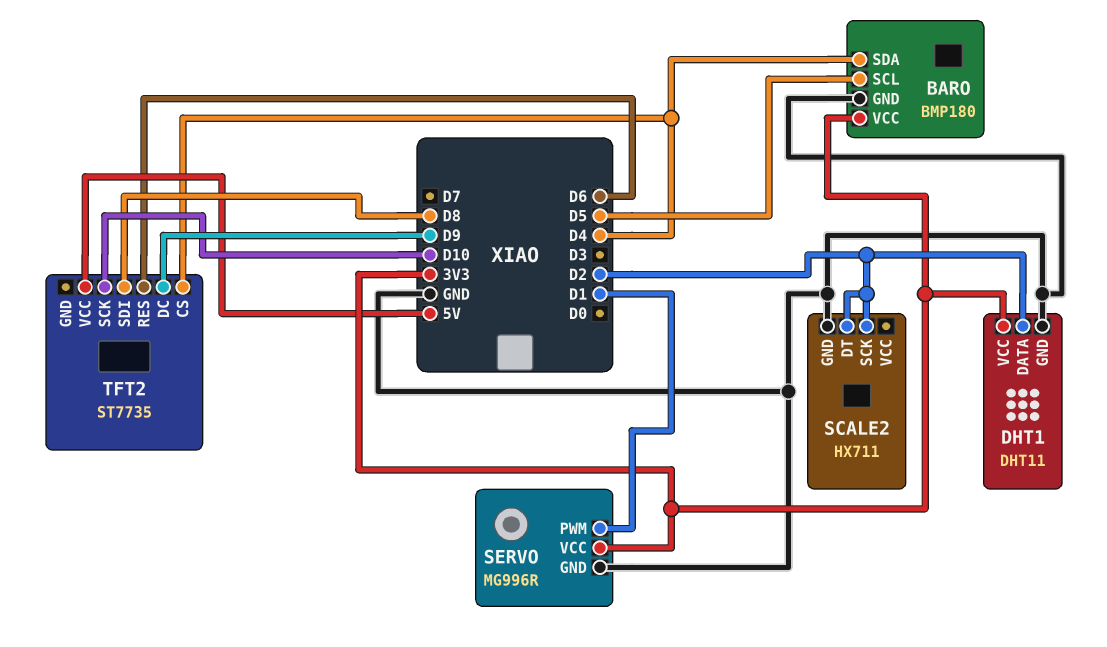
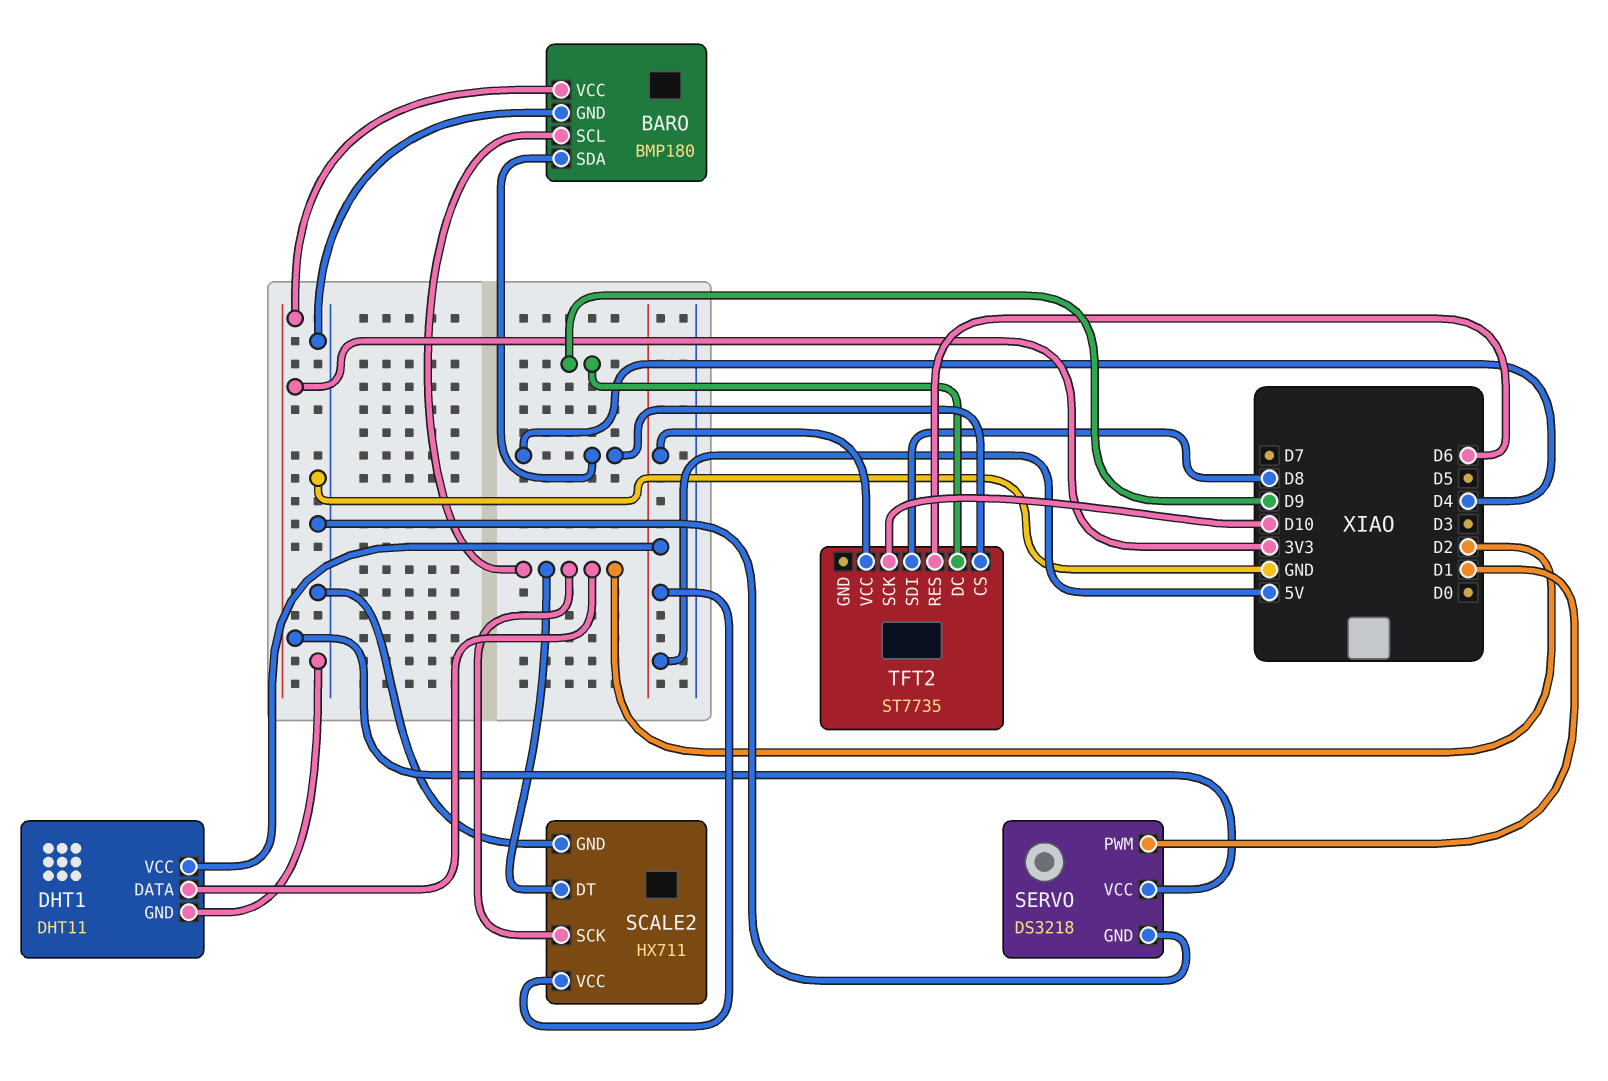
BARO pin SCL: D5 -> D2
DHT1 pin VCC: 3V3 -> 5V
SCALE2 pin VCC: none -> 5V
SERVO: MG996R -> DS3218

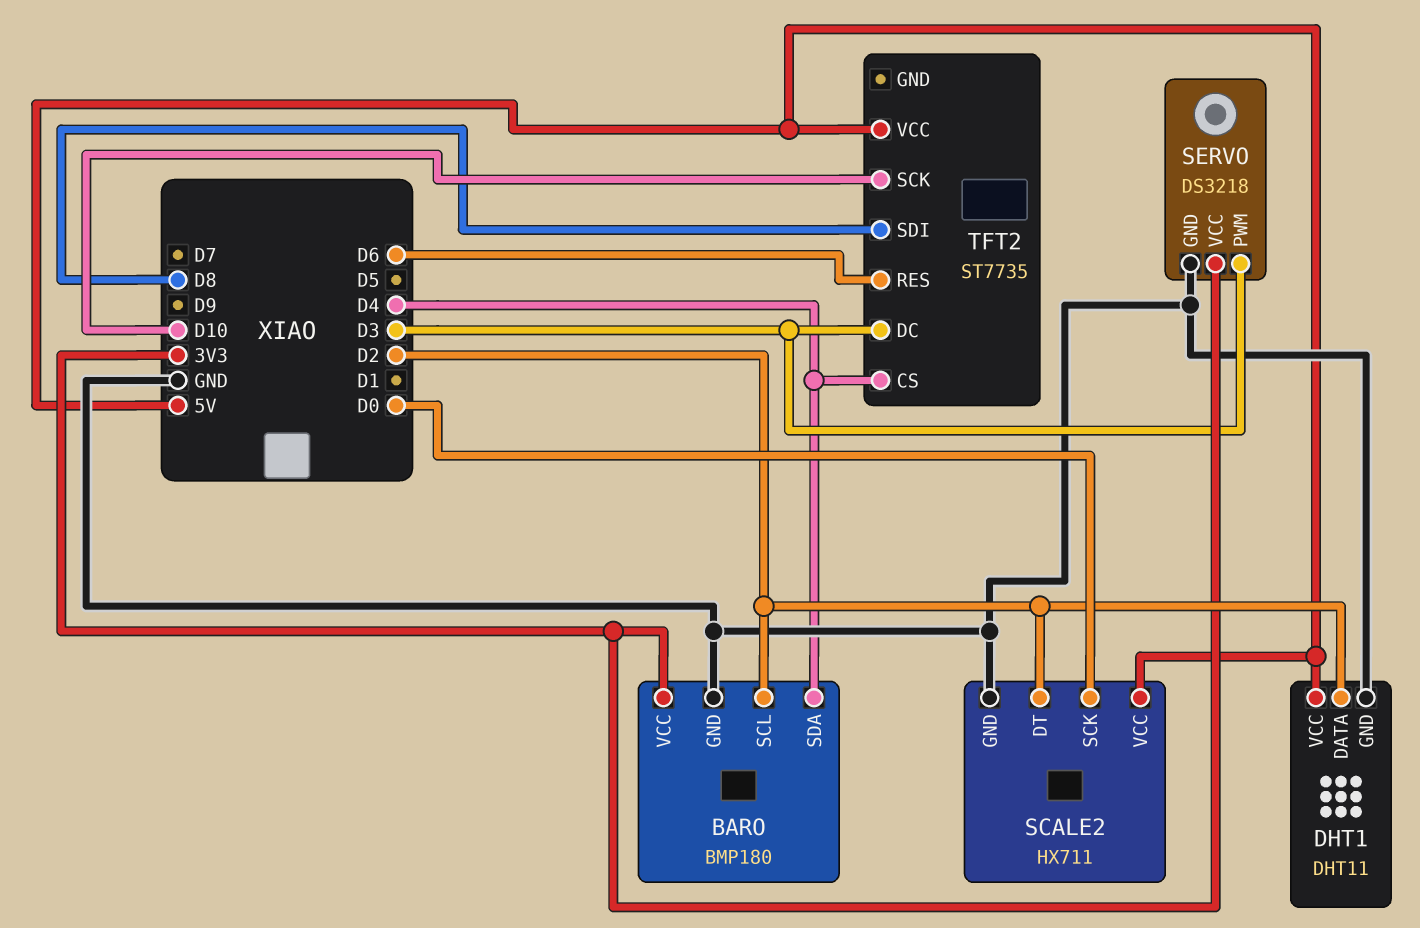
SCALE2 pin SCK: D2 -> D0
SERVO pin PWM: D1 -> D3
TFT2 pin DC: D9 -> D3

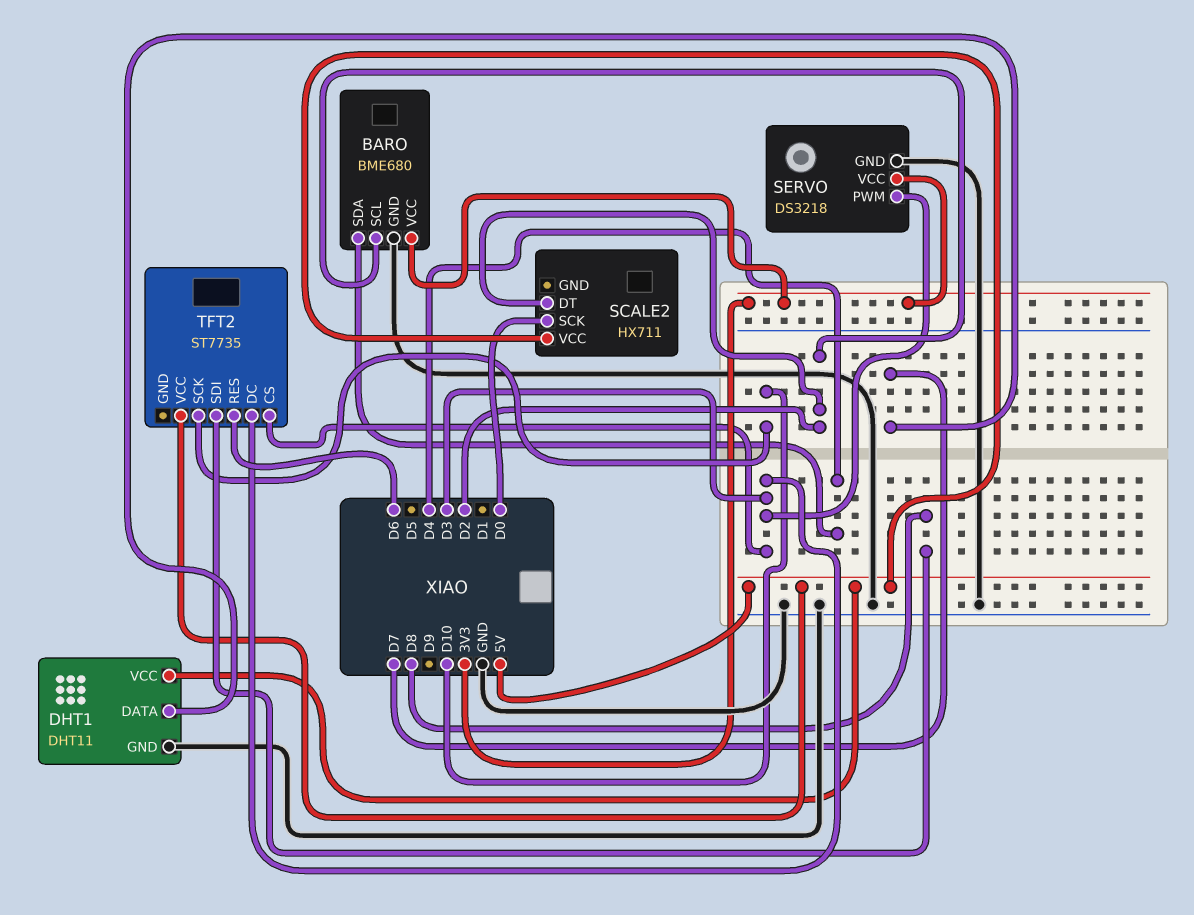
BARO: BMP180 -> BME680
DHT1 pin DATA: D2 -> D7
SCALE2 pin GND: GND -> none
TFT2 pin CS: D4 -> D3

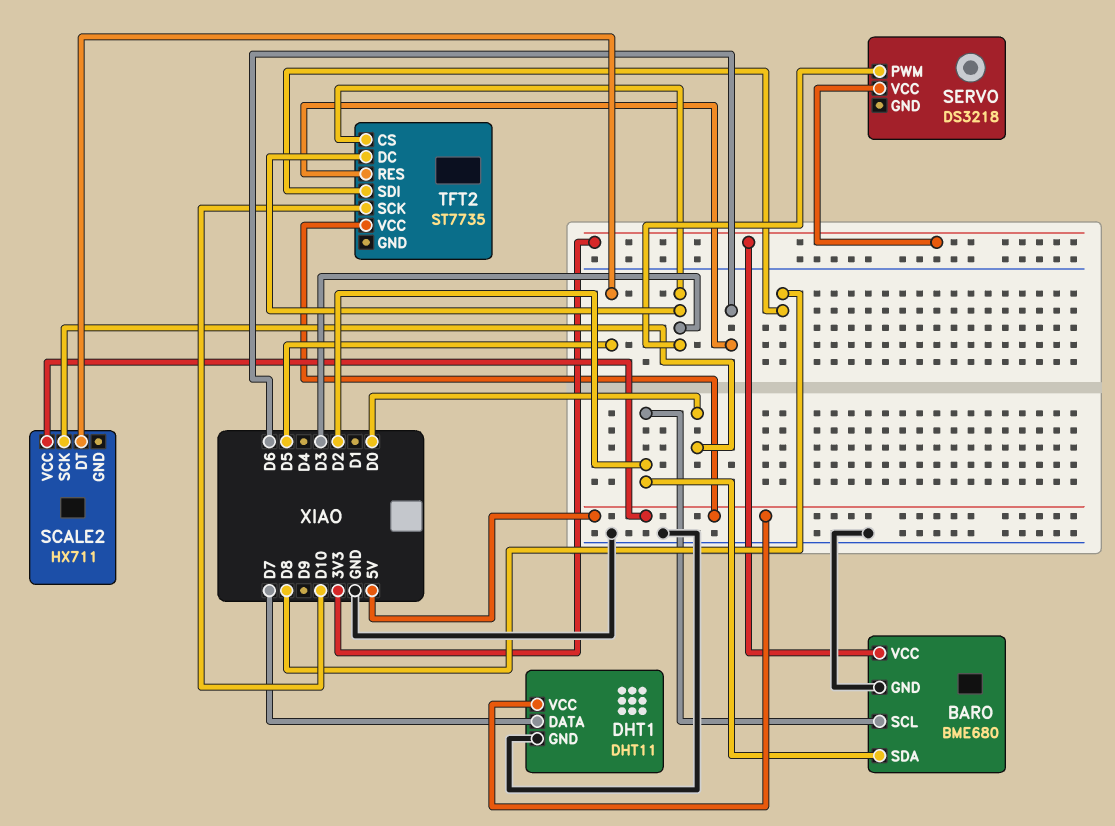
BARO pin SDA: D4 -> D2
SCALE2 pin DT: D2 -> D5
SERVO pin GND: GND -> none

